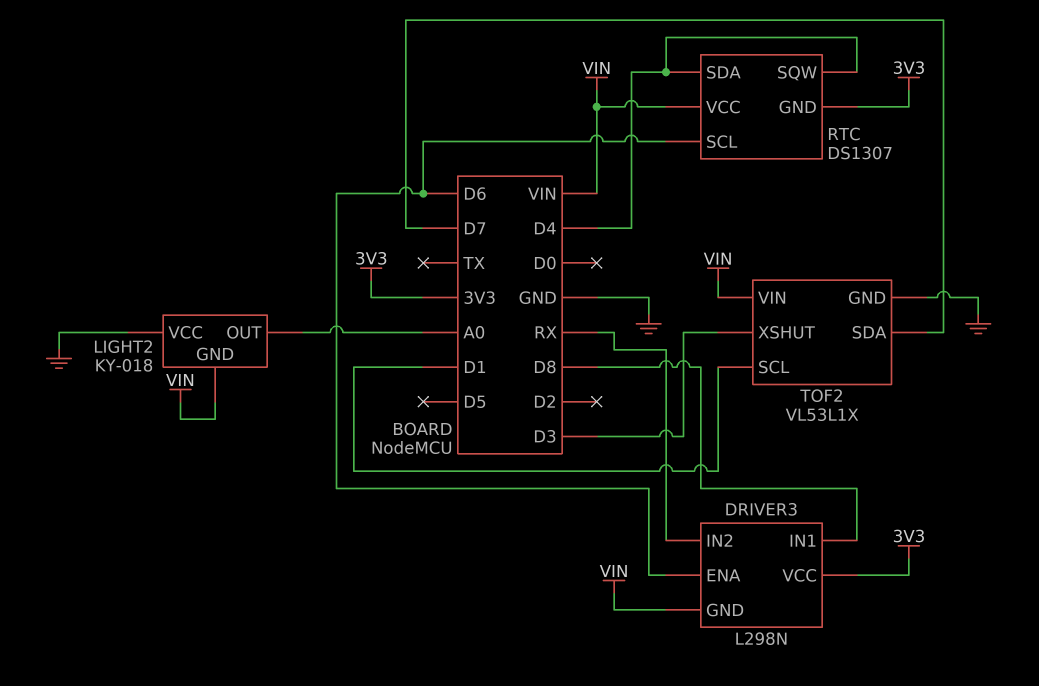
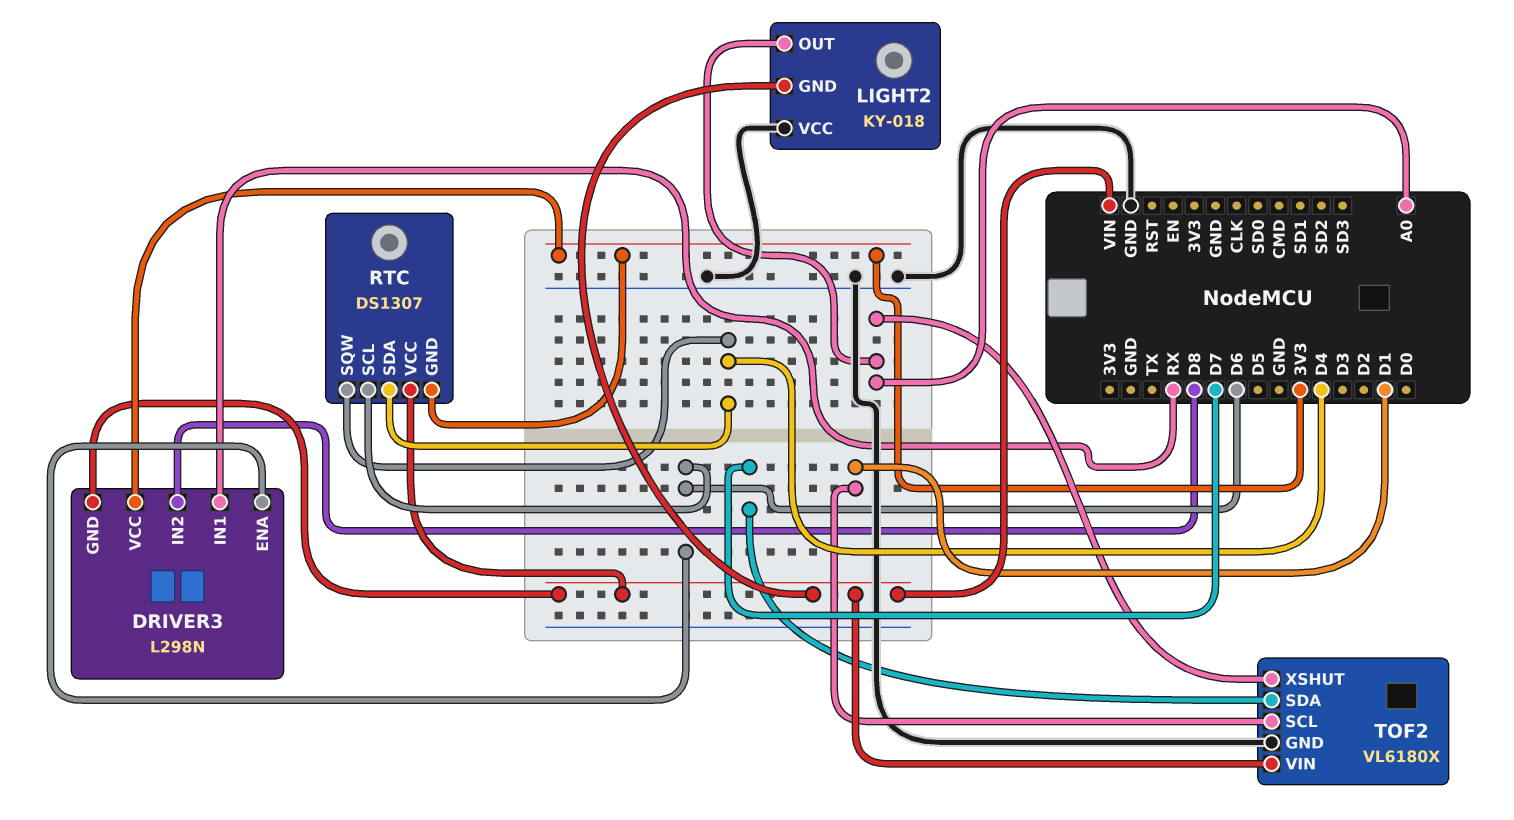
DRIVER3 pin IN1: D8 -> RX
DRIVER3 pin IN2: RX -> D8
TOF2: VL53L1X -> VL6180X
TOF2 pin XSHUT: D3 -> A0

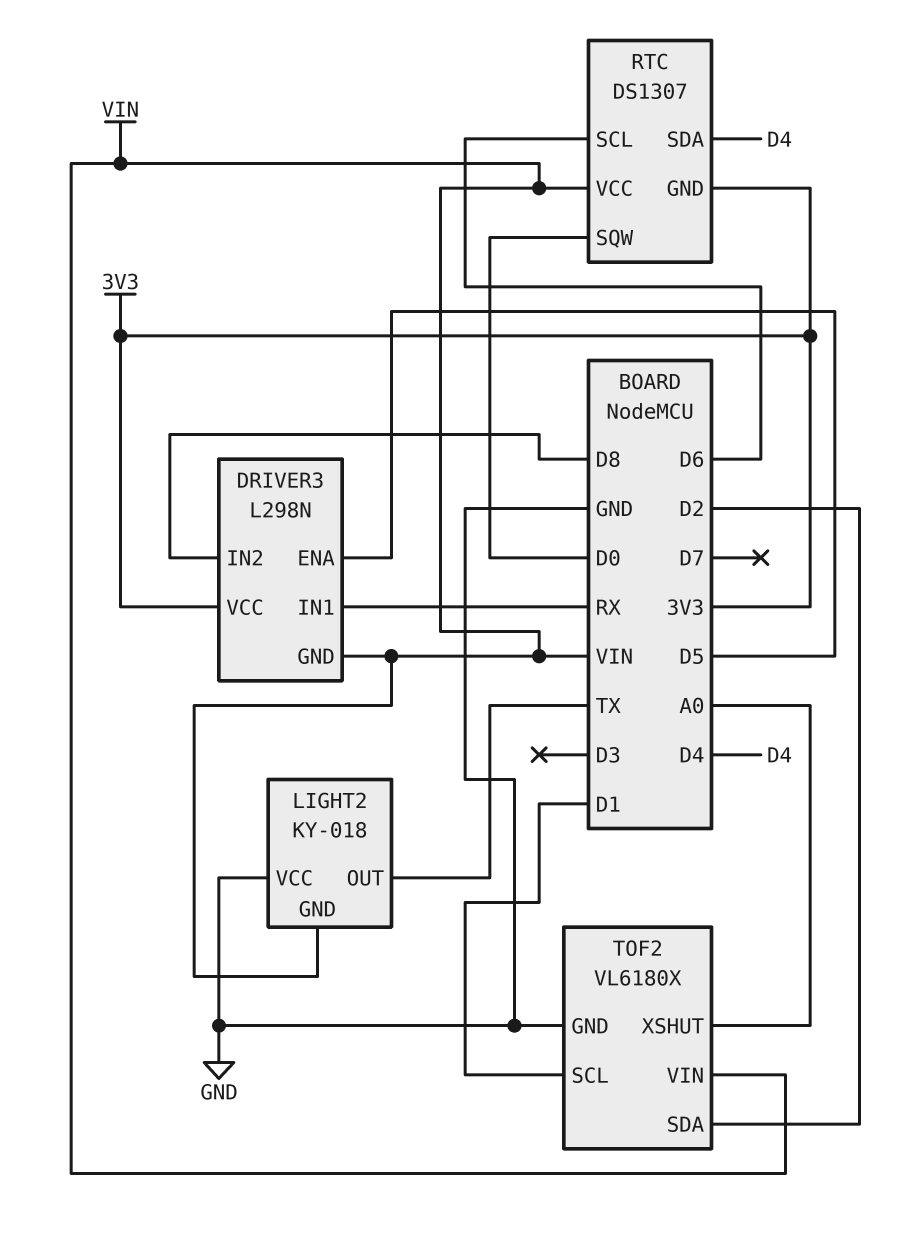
DRIVER3 pin ENA: D6 -> D5
LIGHT2 pin OUT: A0 -> TX
RTC pin SQW: D4 -> D0
TOF2 pin SDA: D7 -> D2

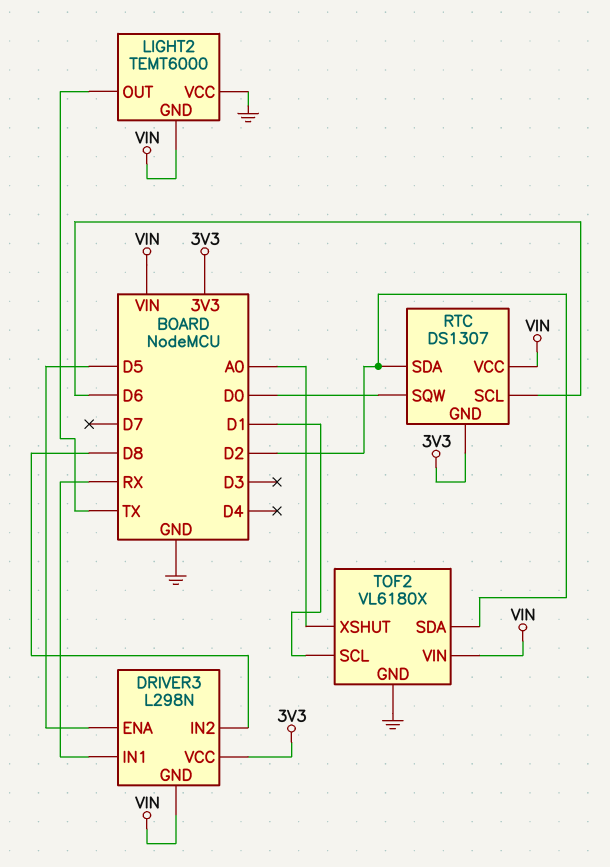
LIGHT2: KY-018 -> TEMT6000
RTC pin SDA: D4 -> D2

